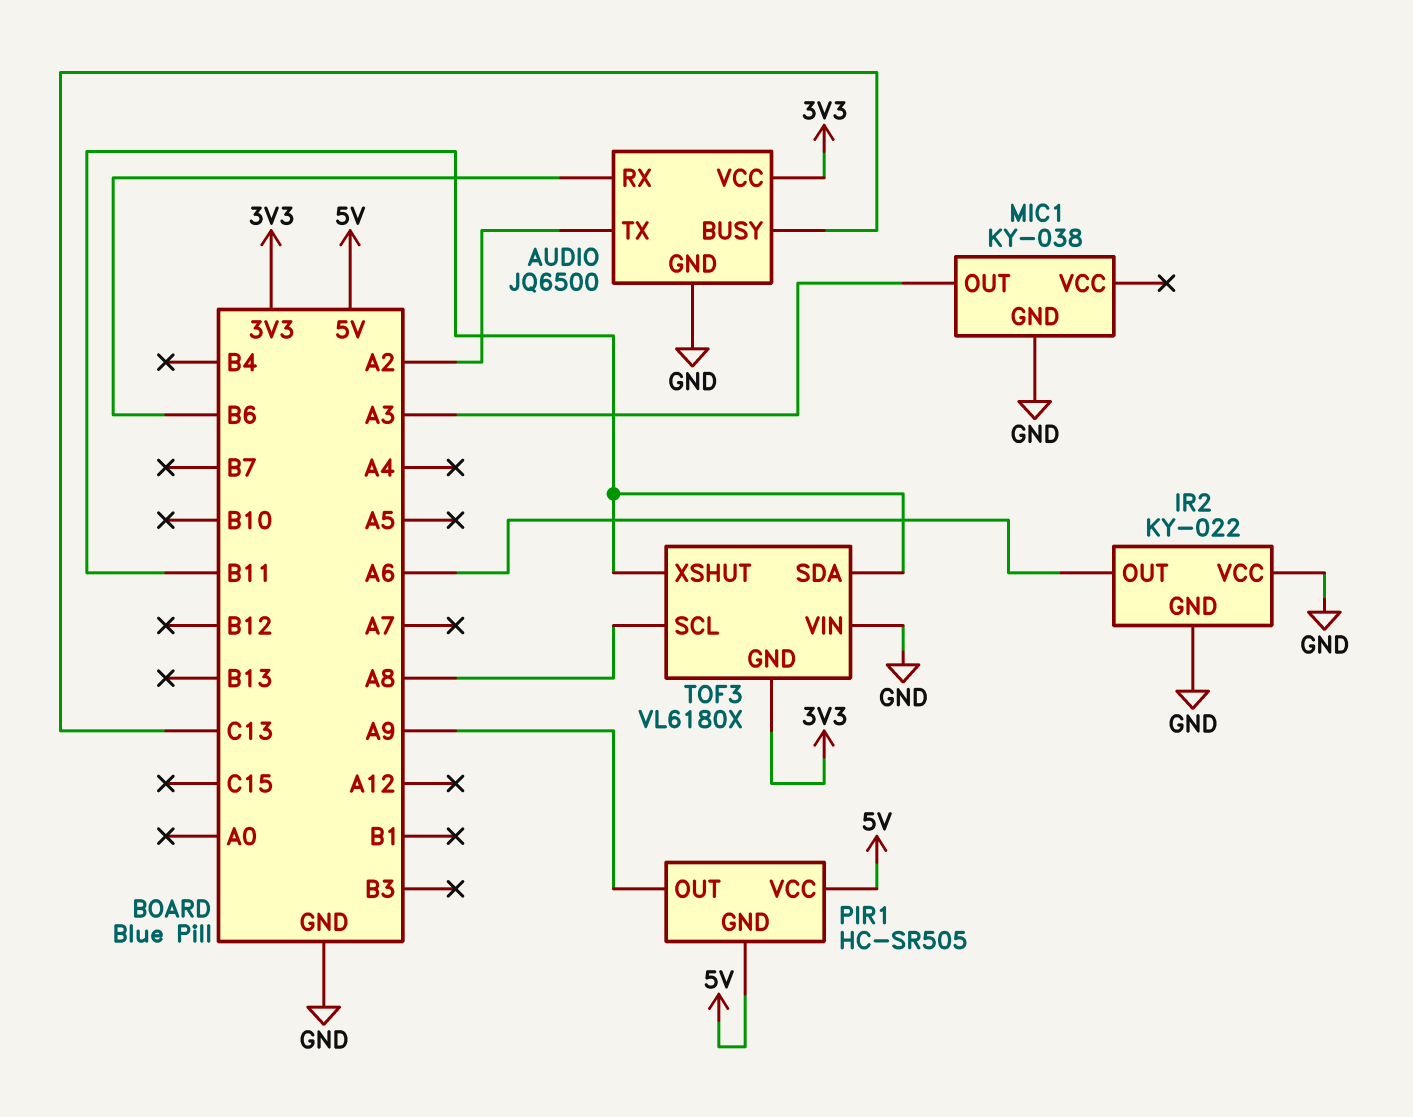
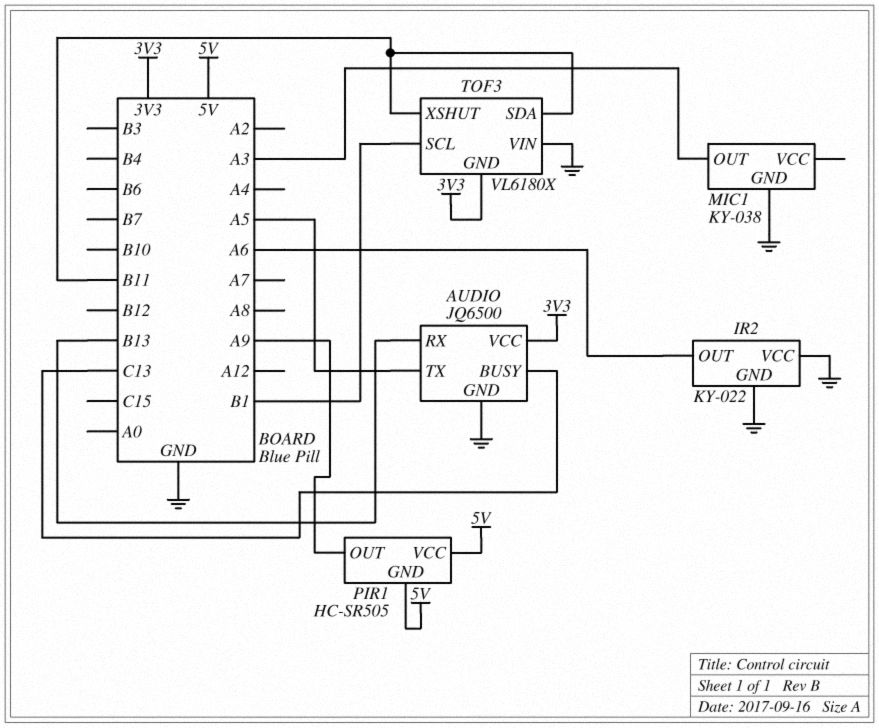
AUDIO pin RX: B6 -> B13
AUDIO pin TX: A2 -> A5
TOF3 pin SCL: A8 -> B1

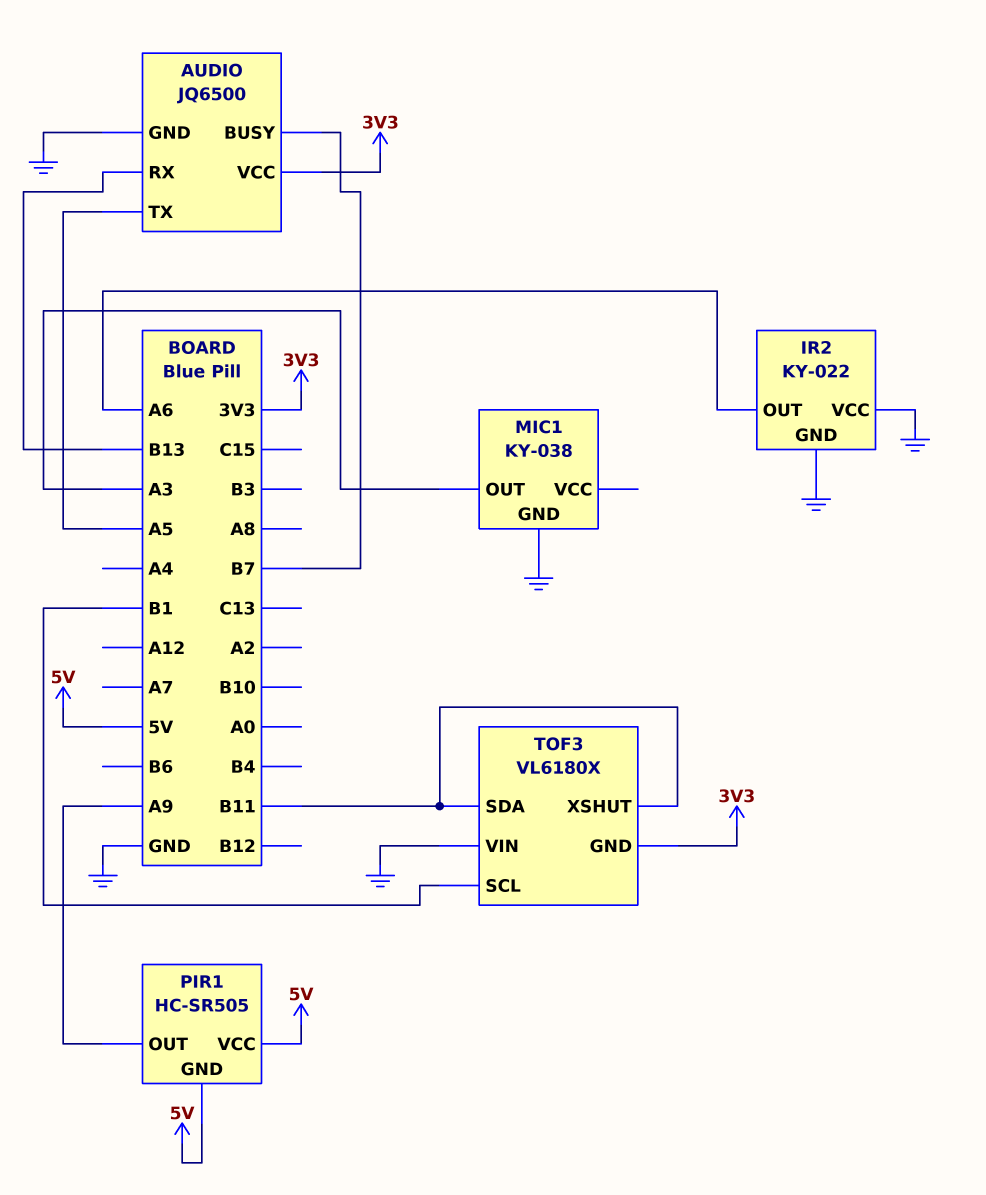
AUDIO pin BUSY: C13 -> B7

